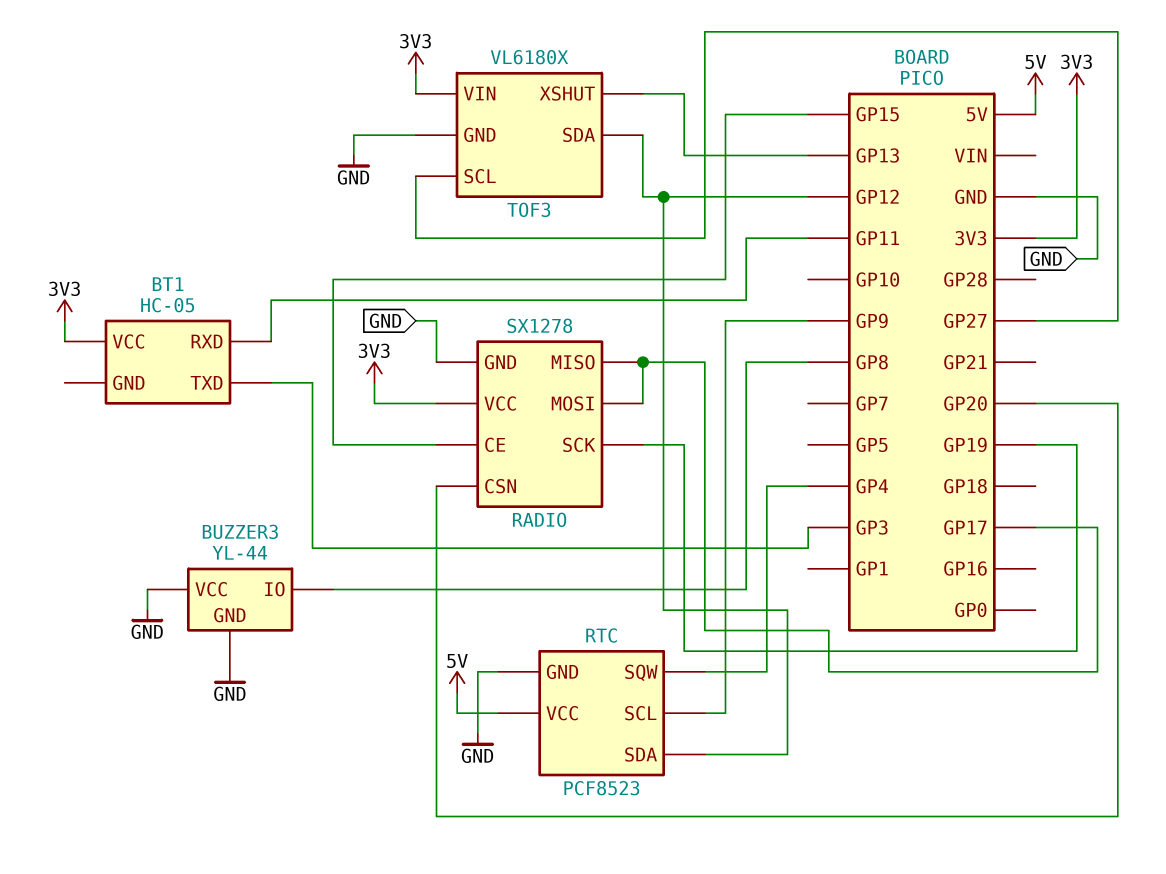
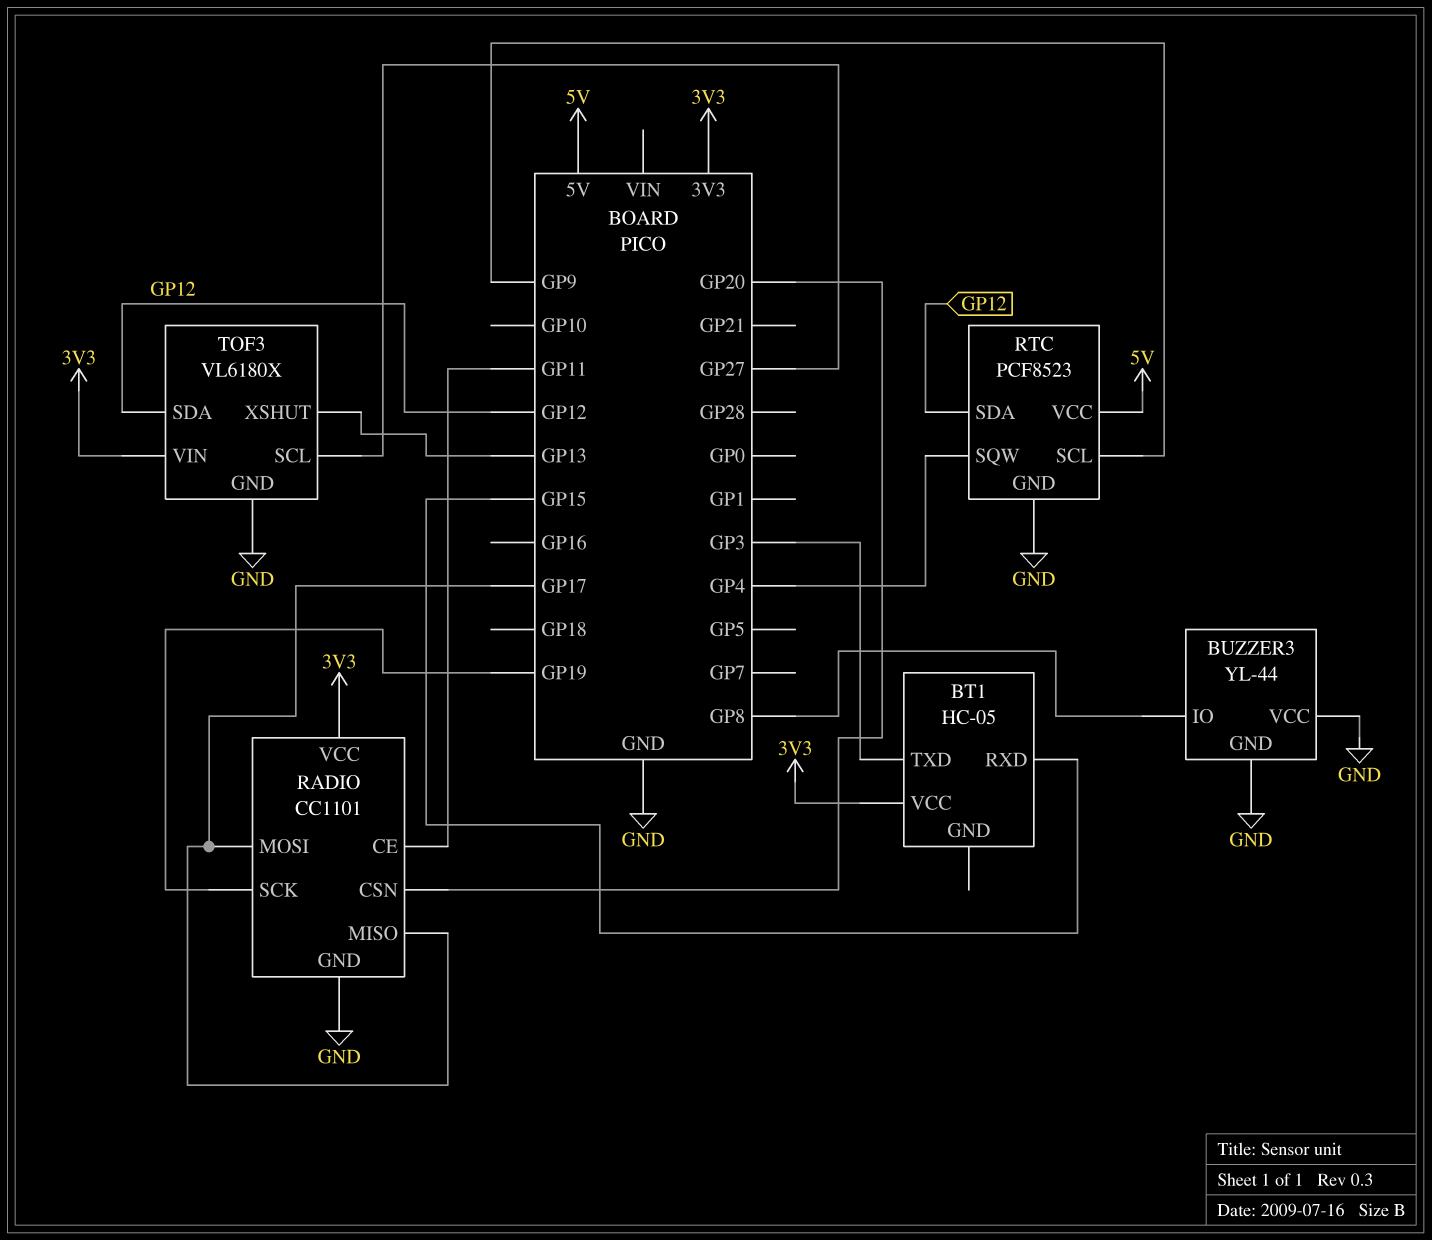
BT1 pin RXD: GP11 -> GP15
RADIO: SX1278 -> CC1101
RADIO pin CE: GP15 -> GP11

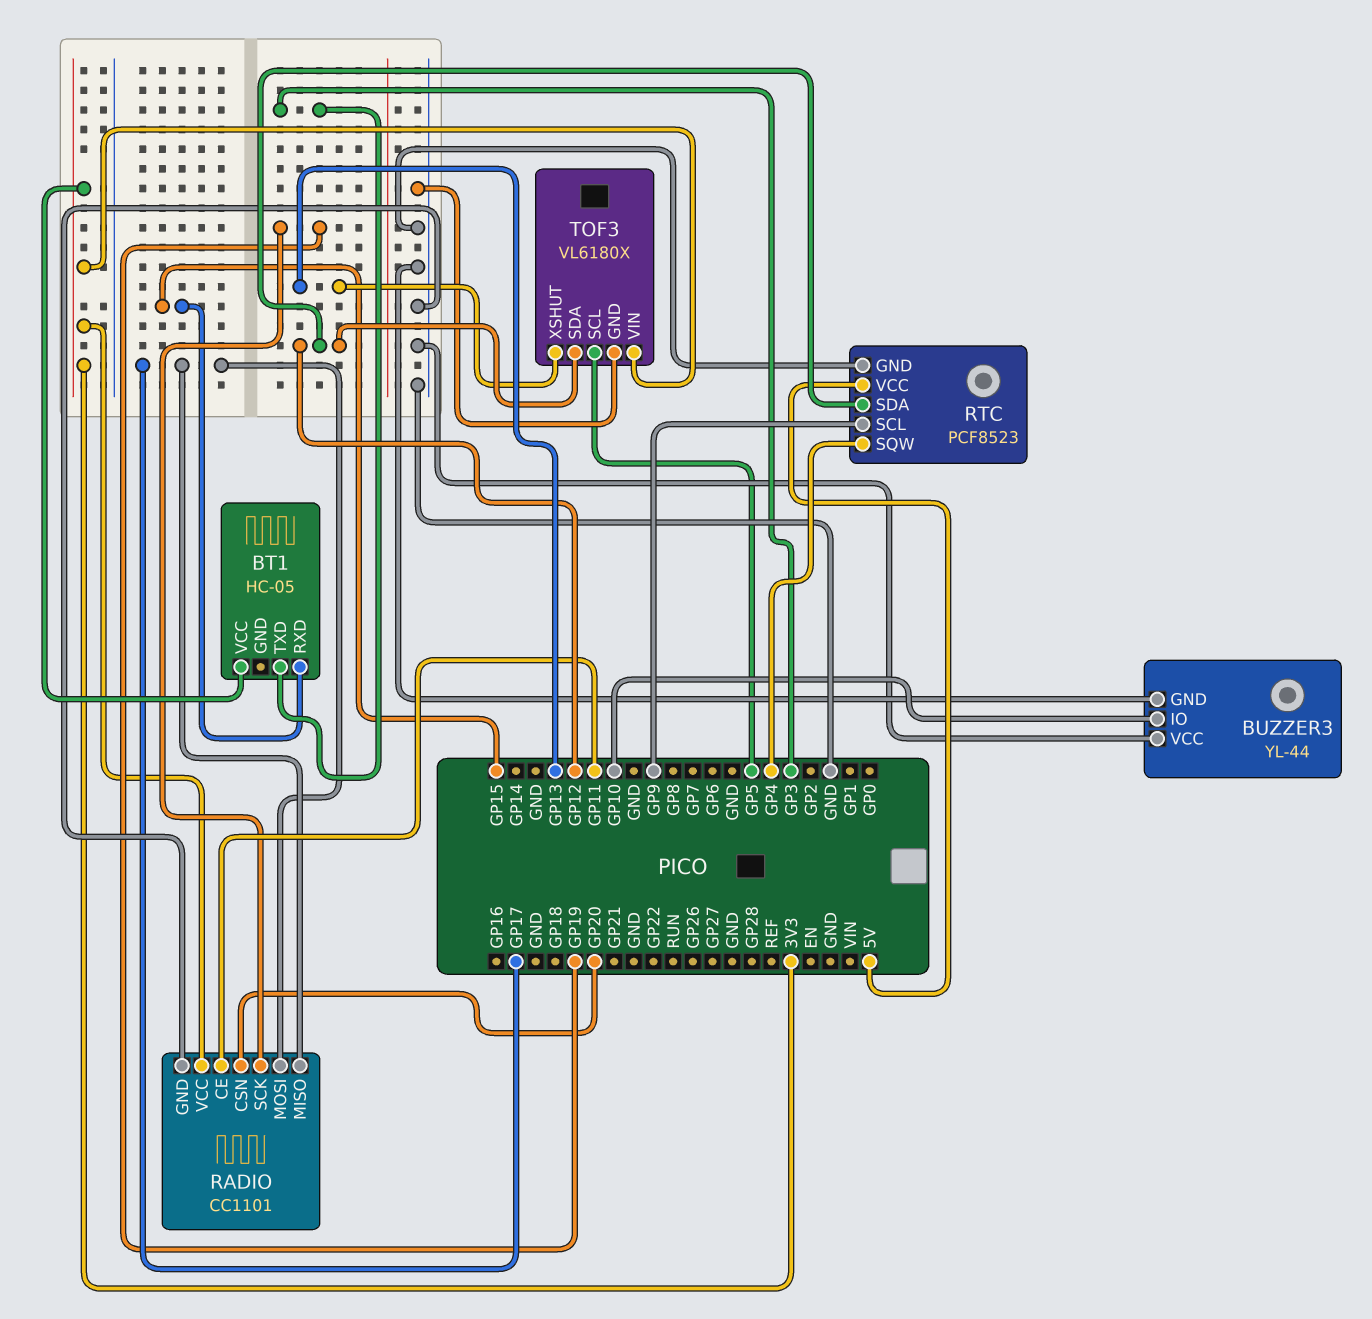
BUZZER3 pin IO: GP8 -> GP10
TOF3 pin SCL: GP27 -> GP5

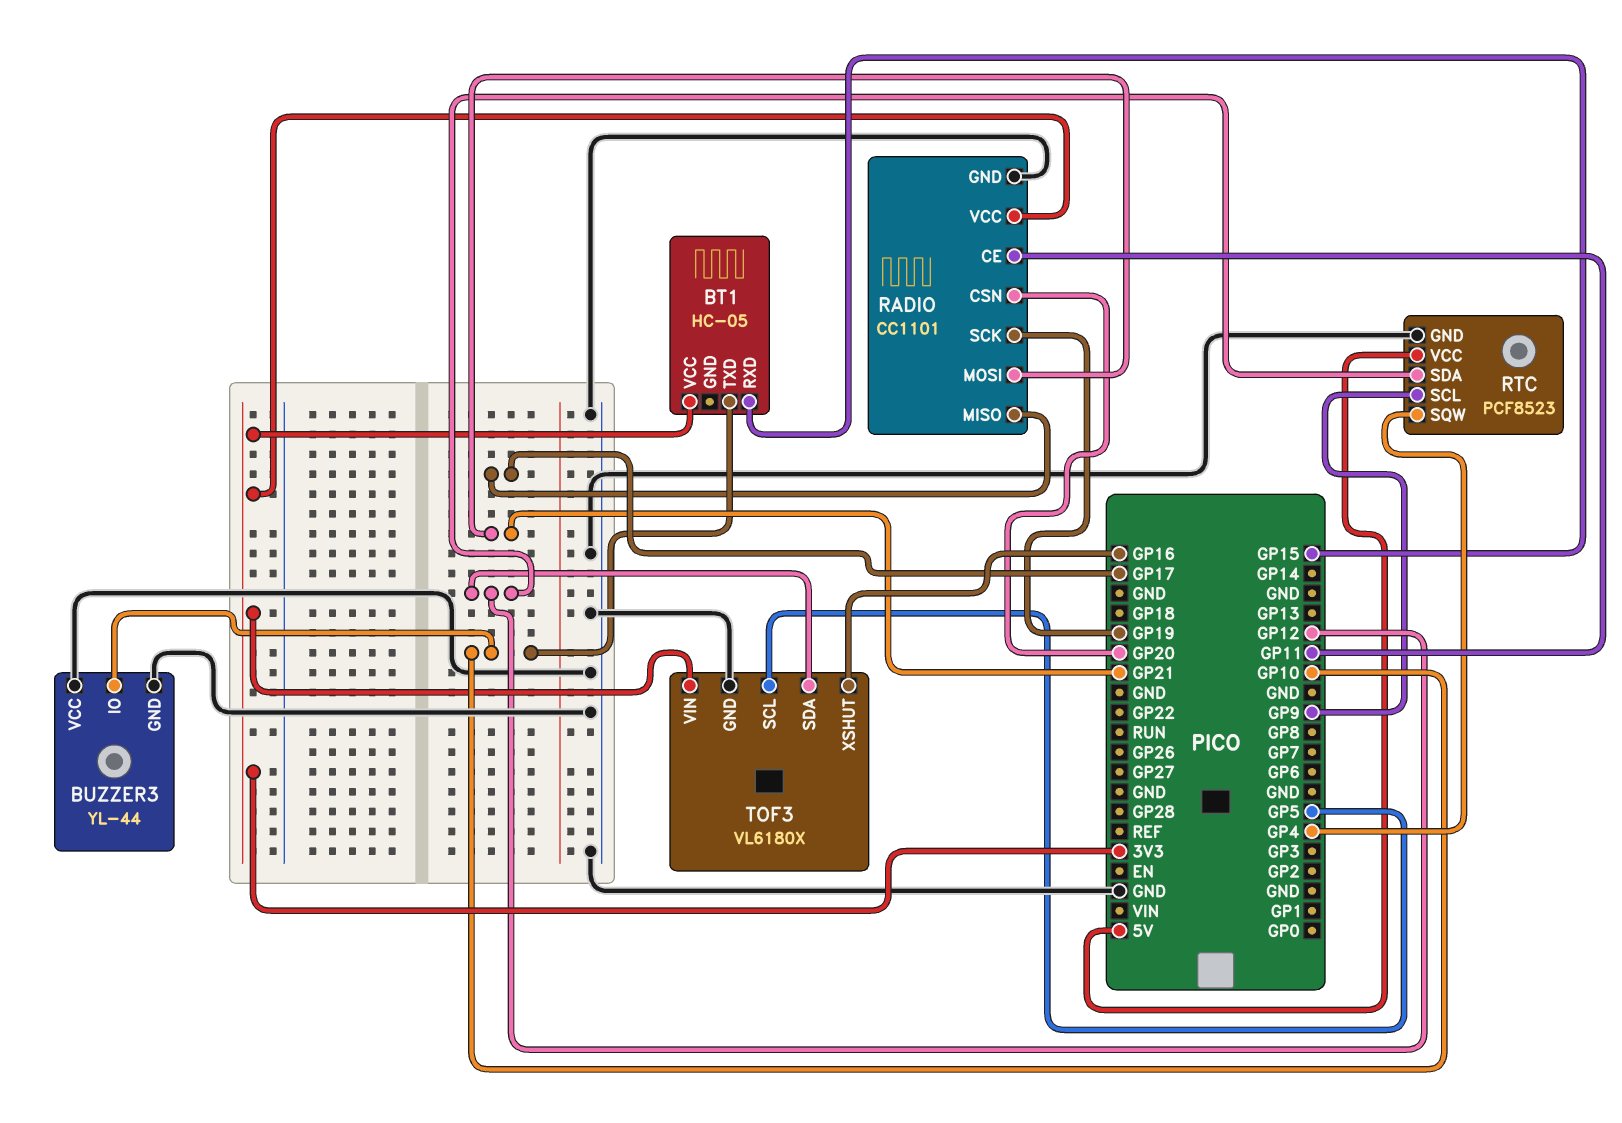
BT1 pin TXD: GP3 -> GP10
RADIO pin MOSI: GP17 -> GP21
TOF3 pin XSHUT: GP13 -> GP16

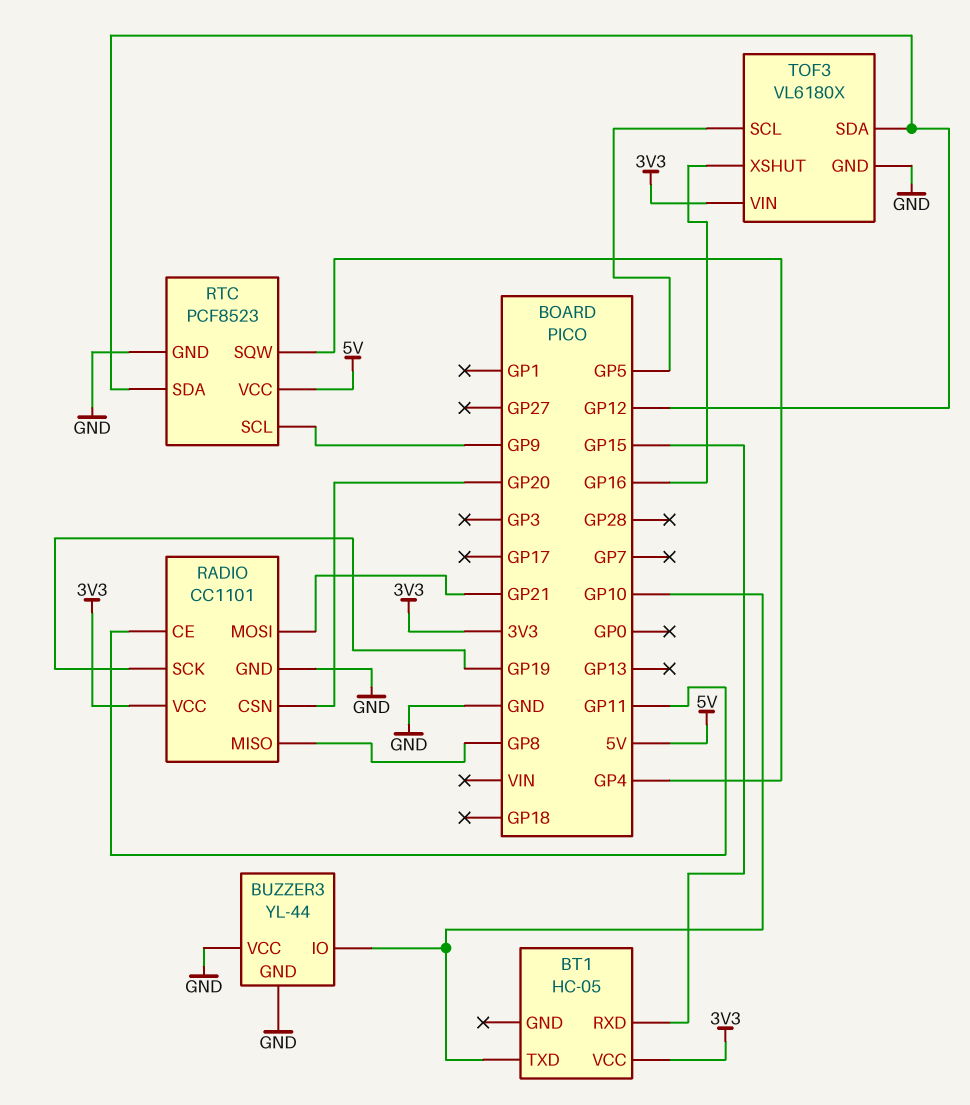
RADIO pin MISO: GP17 -> GP8

